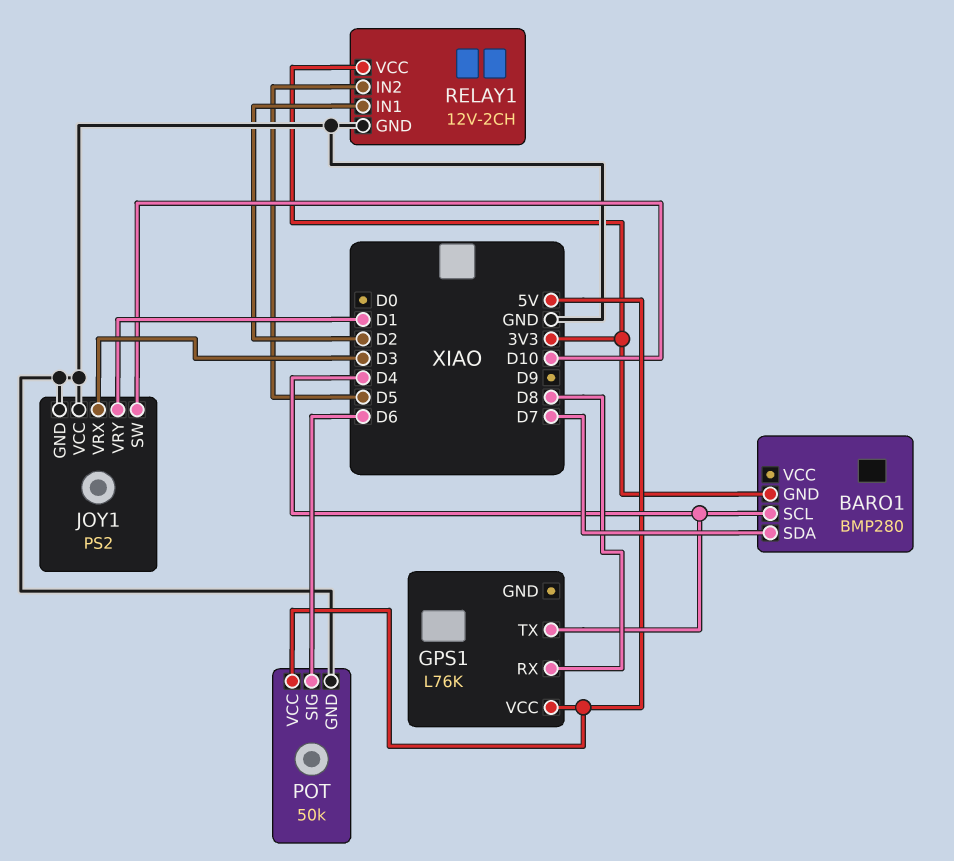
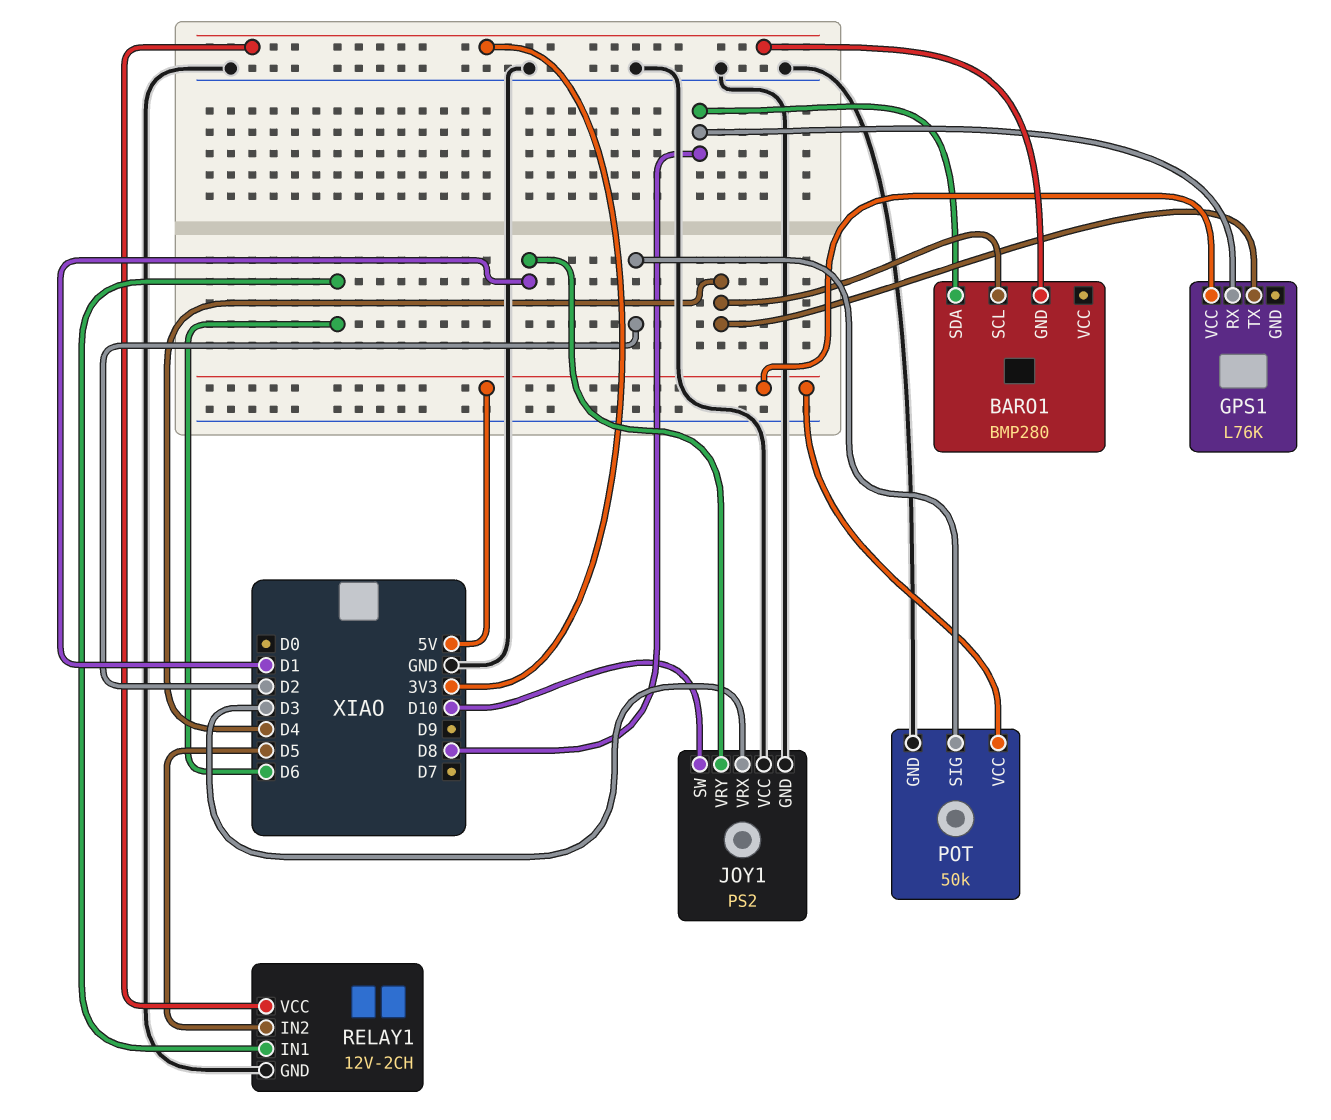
BARO1 pin SDA: D7 -> D8
POT pin SIG: D6 -> D2
RELAY1 pin IN1: D2 -> D6

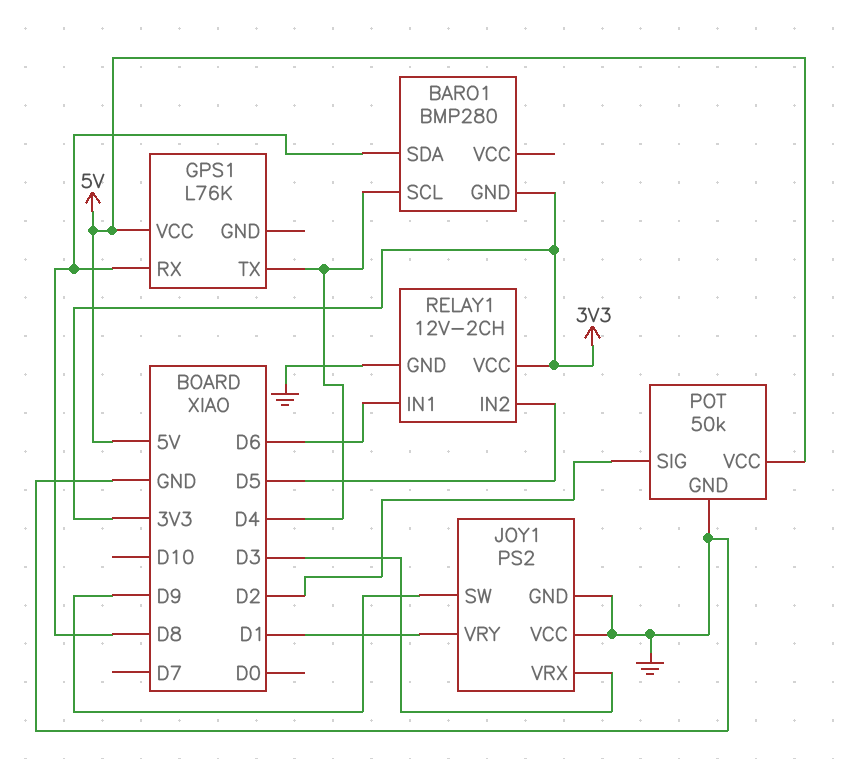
JOY1 pin SW: D10 -> D9

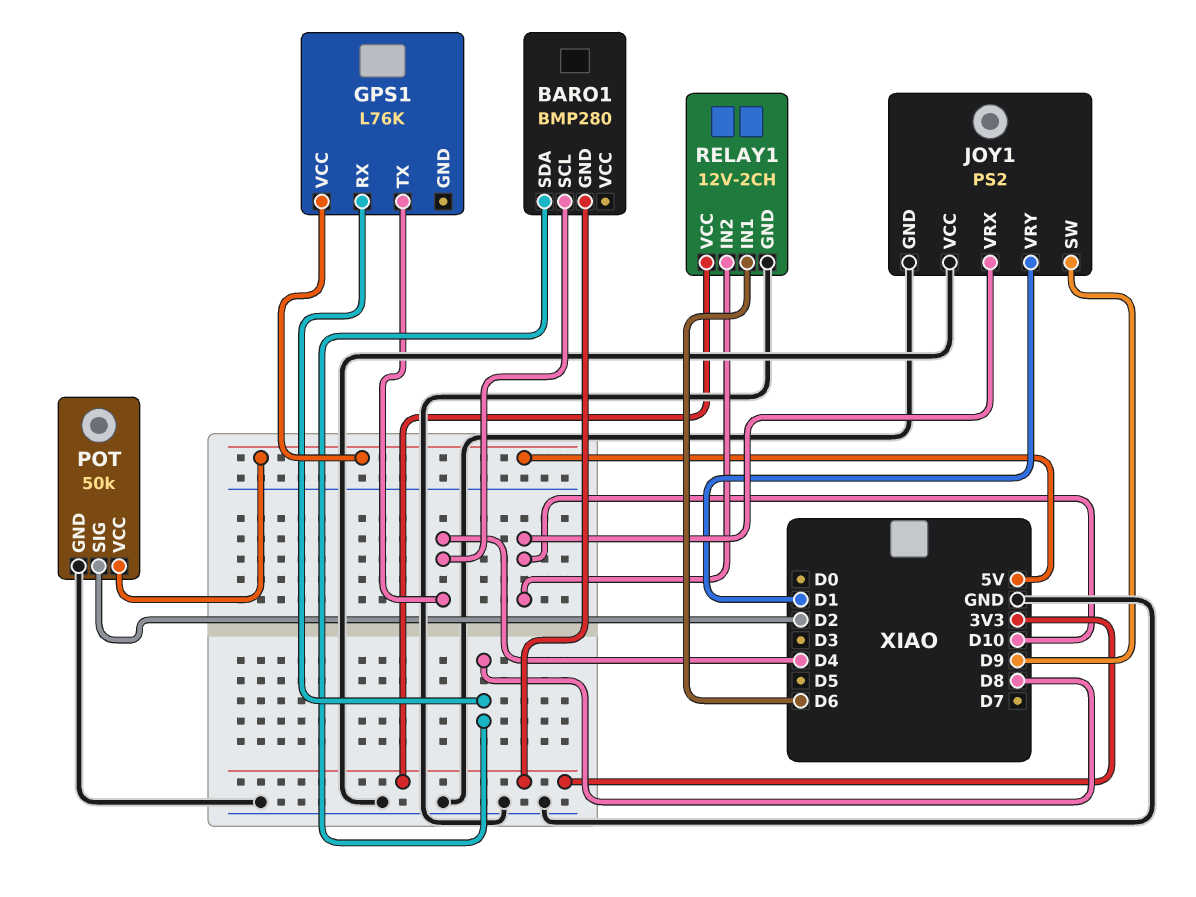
JOY1 pin VRX: D3 -> D10
RELAY1 pin IN2: D5 -> D10

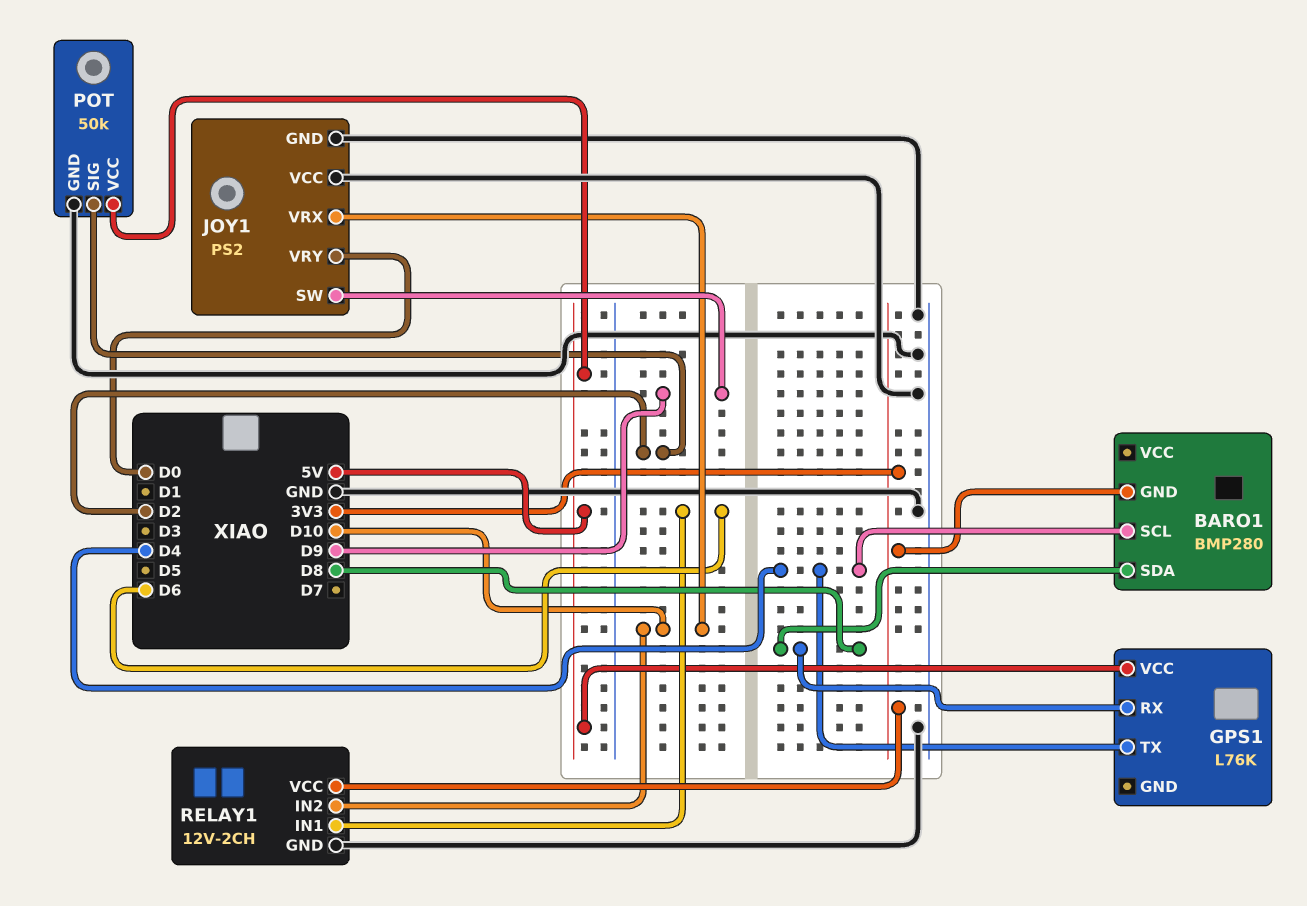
JOY1 pin VRY: D1 -> D0

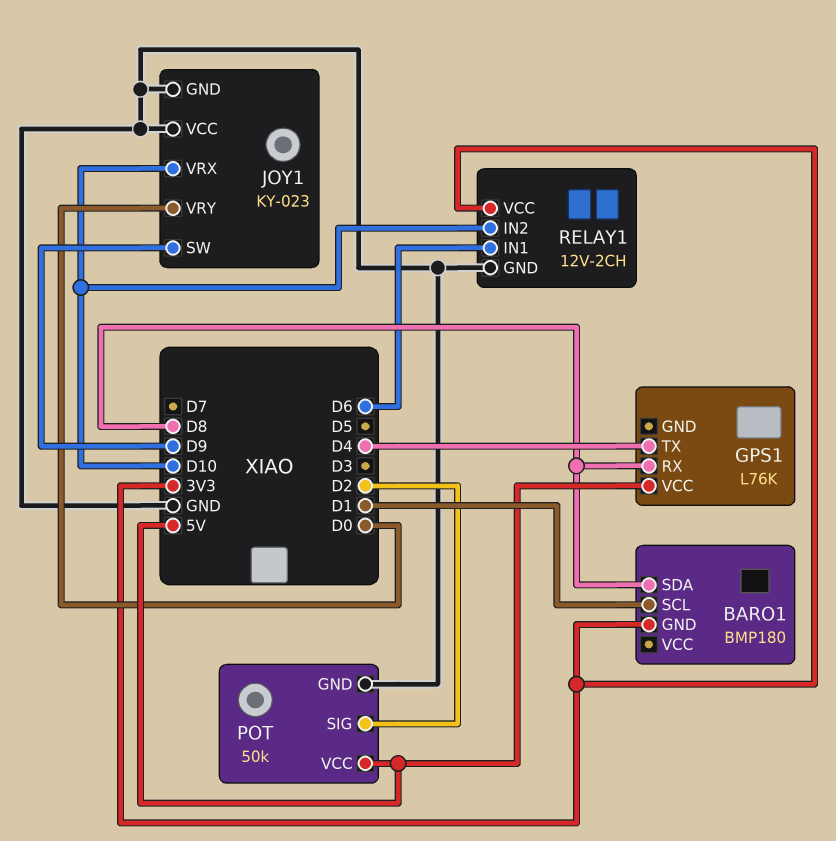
BARO1: BMP280 -> BMP180
BARO1 pin SCL: D4 -> D1
JOY1: PS2 -> KY-023

